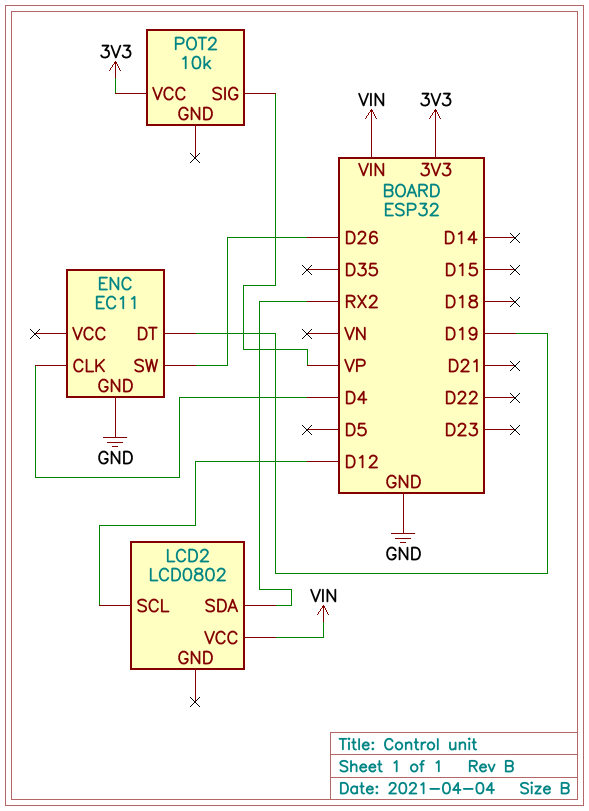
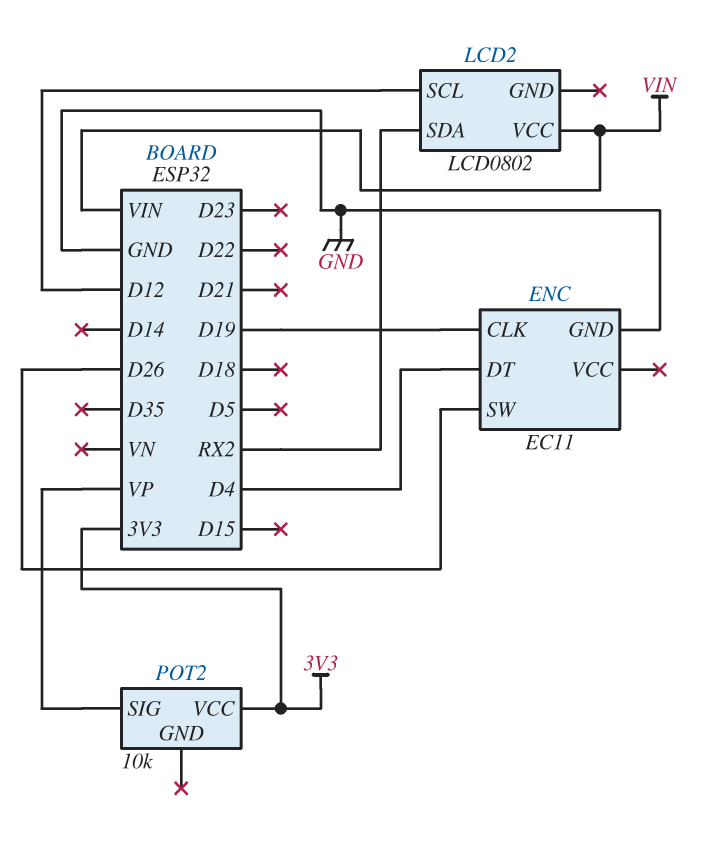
ENC pin CLK: D4 -> D19
ENC pin DT: D19 -> D4

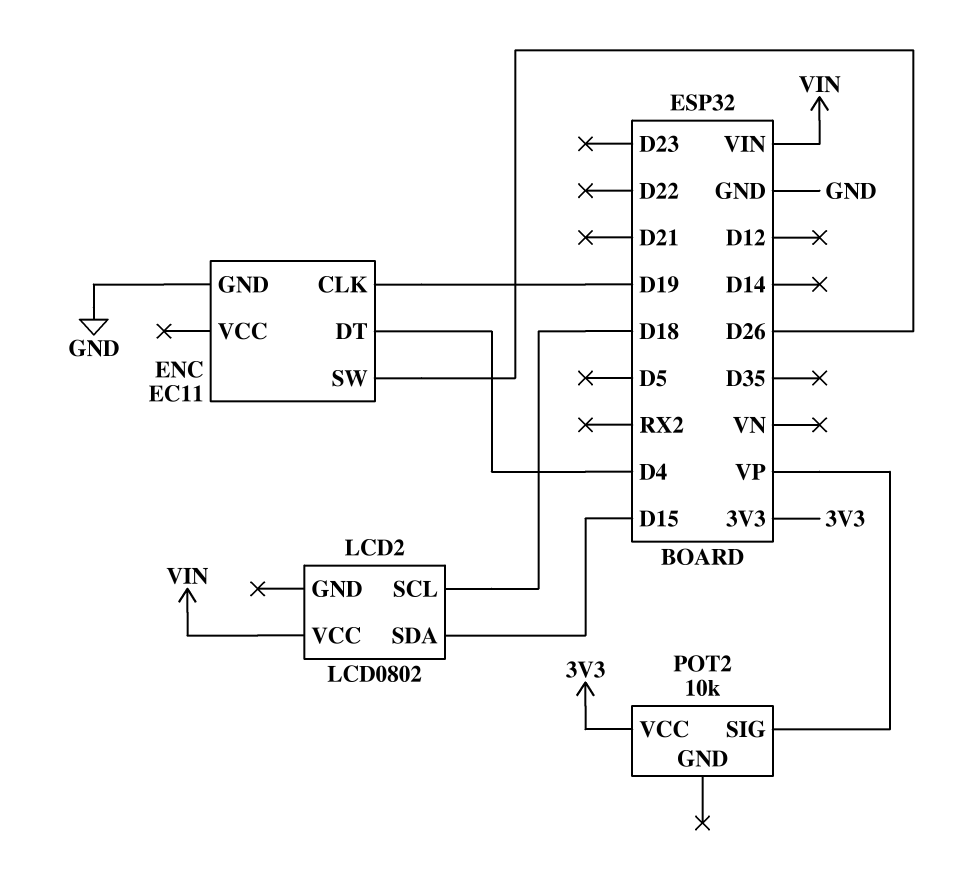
LCD2 pin SCL: D12 -> D18
LCD2 pin SDA: RX2 -> D15

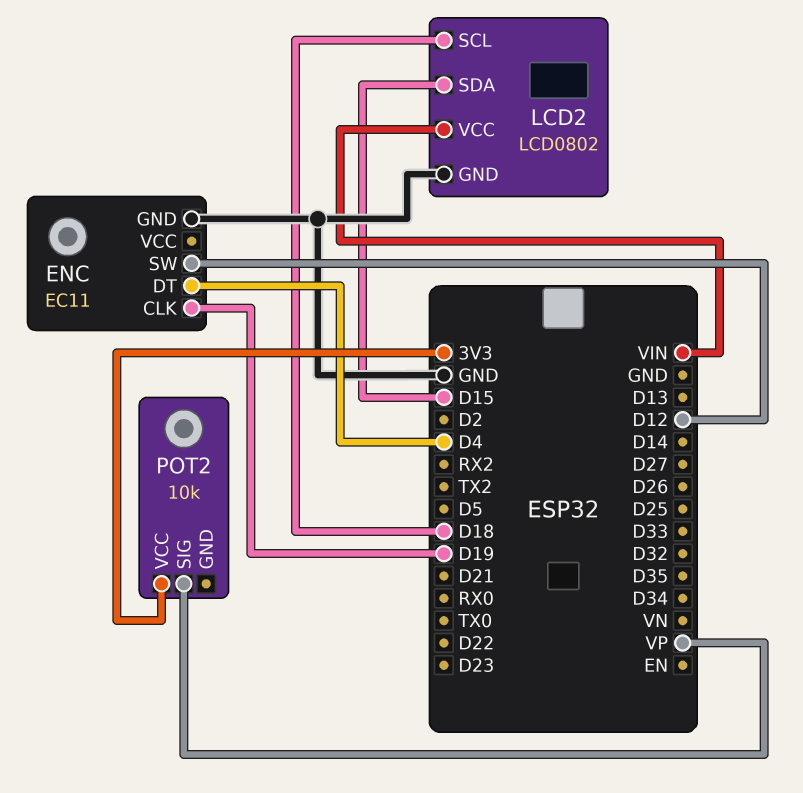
ENC pin SW: D26 -> D12
LCD2 pin GND: none -> GND

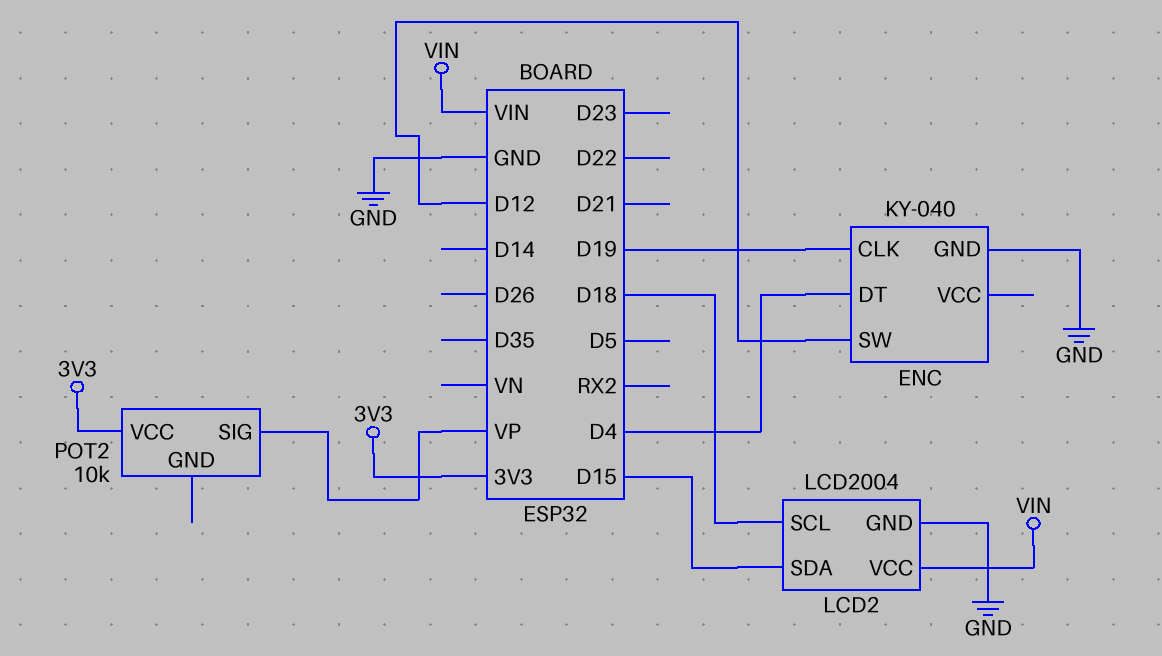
ENC: EC11 -> KY-040
LCD2: LCD0802 -> LCD2004

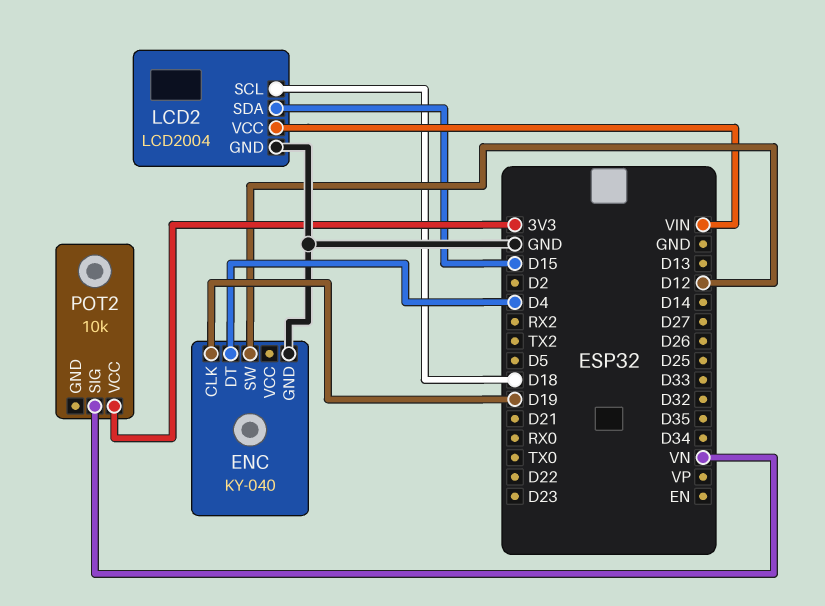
POT2 pin SIG: VP -> VN

